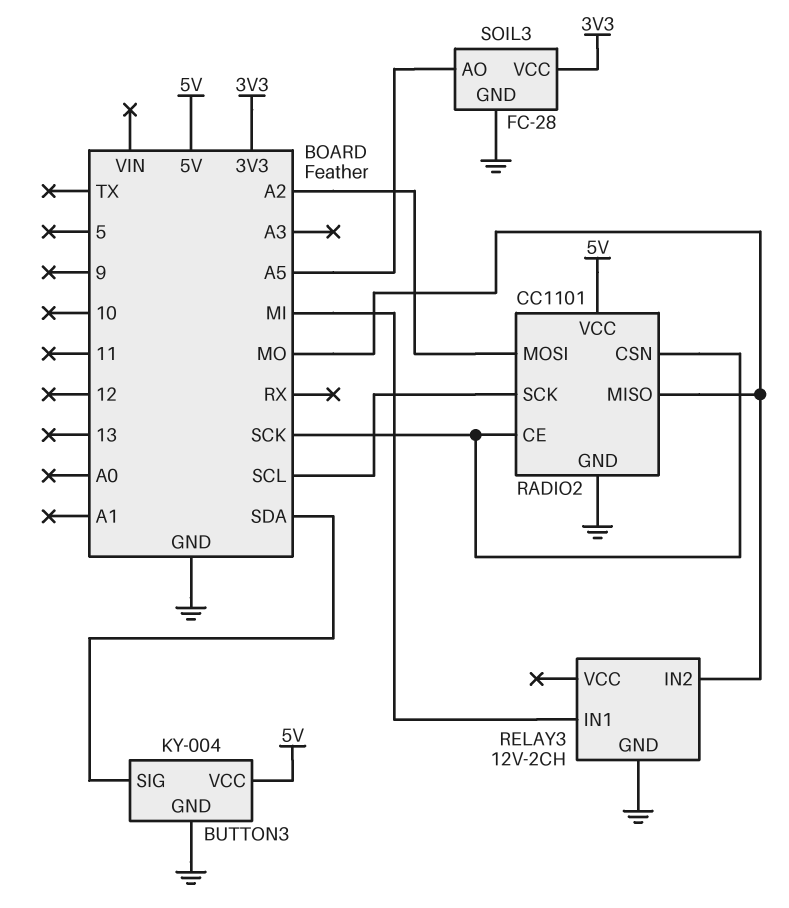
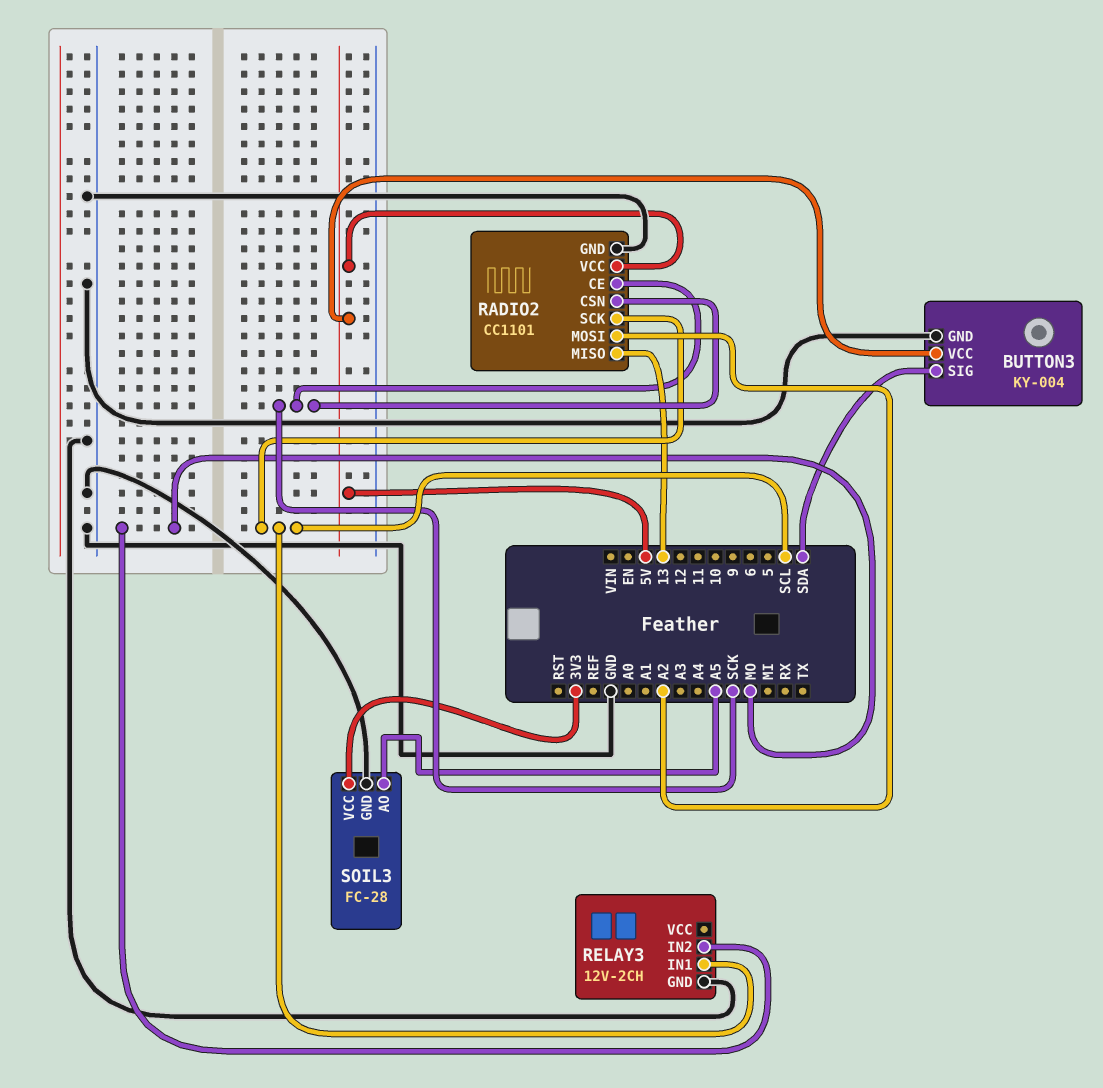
RADIO2 pin MISO: MO -> 13
RELAY3 pin IN1: MI -> SCL

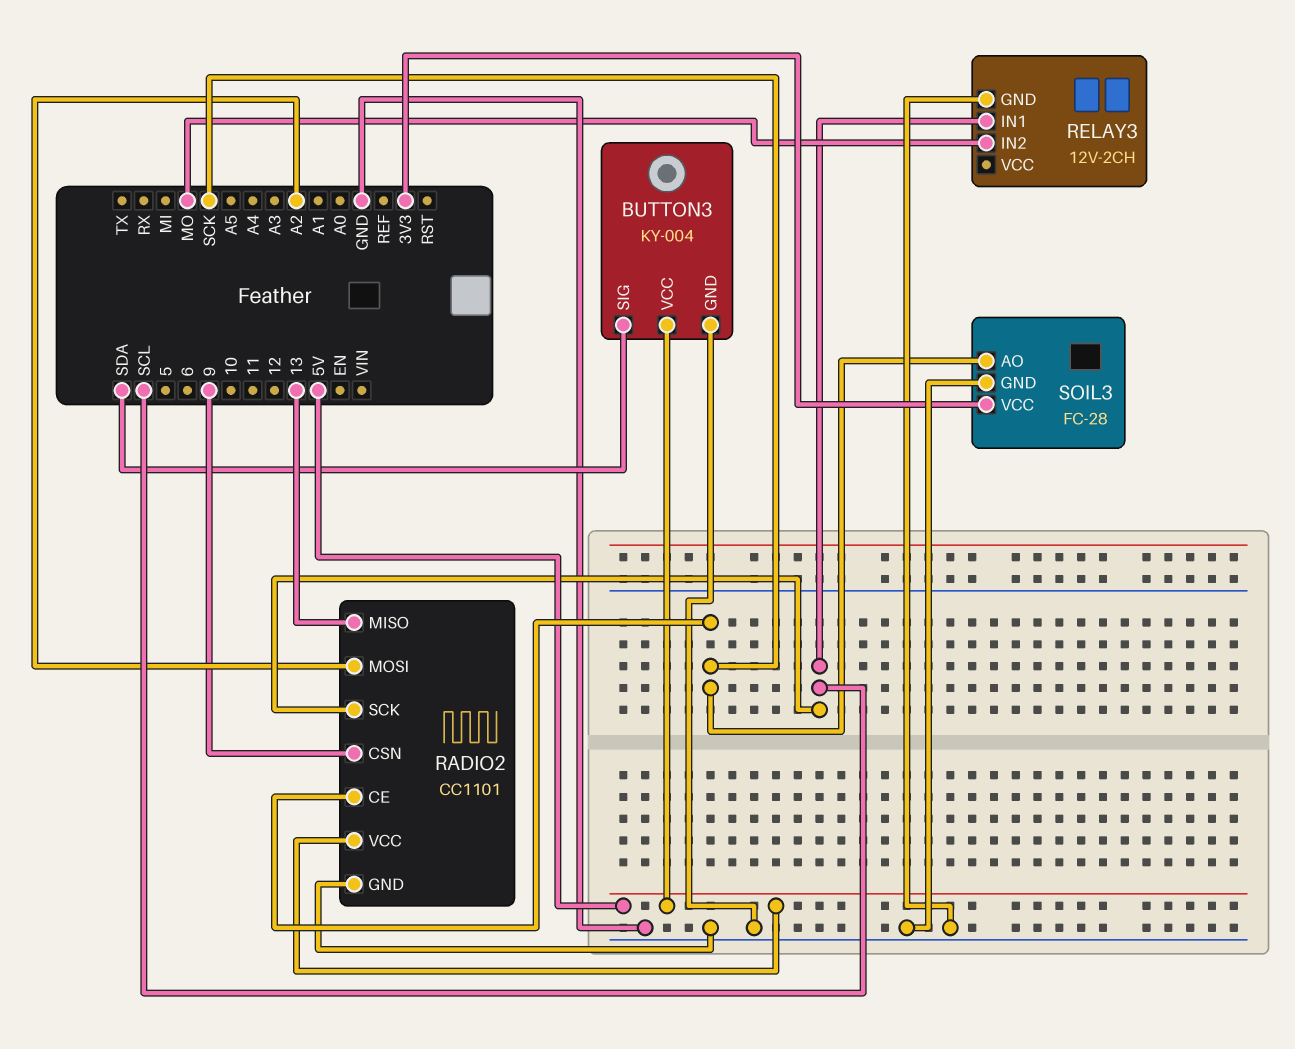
RADIO2 pin CSN: SCK -> 9
SOIL3 pin AO: A5 -> SCK

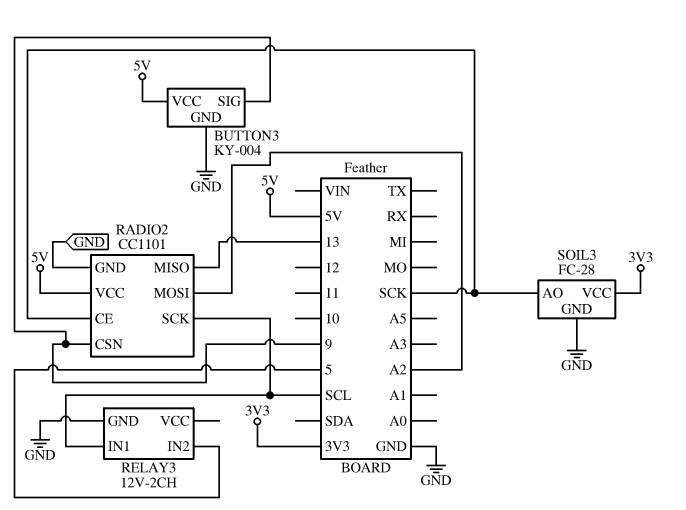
BUTTON3 pin SIG: SDA -> 9
RELAY3 pin IN2: MO -> 5

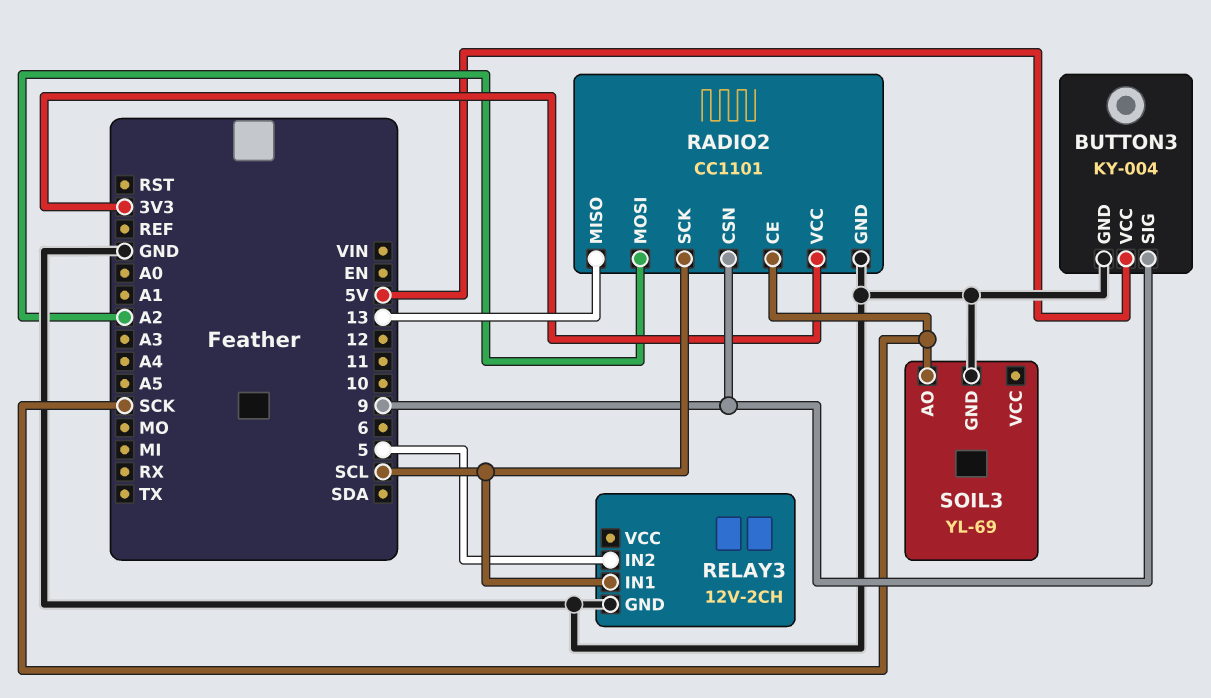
RADIO2 pin VCC: 5V -> 3V3
SOIL3: FC-28 -> YL-69
SOIL3 pin VCC: 3V3 -> none

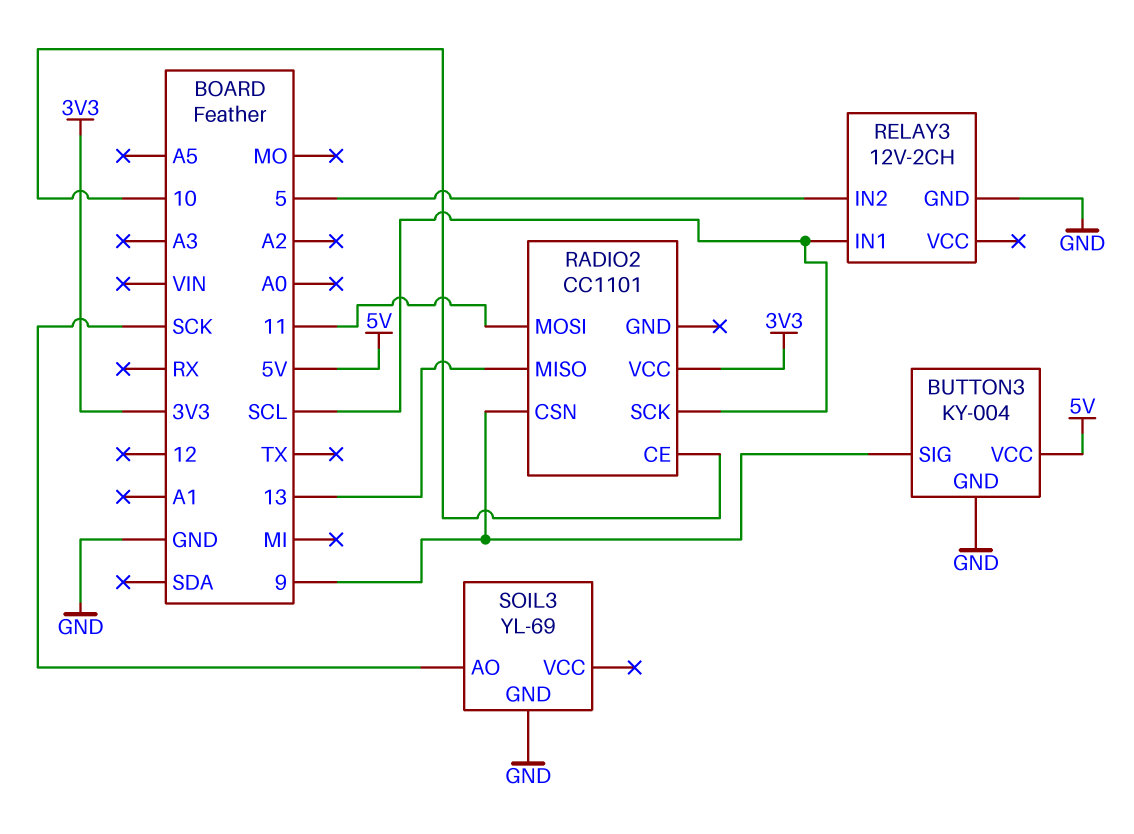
RADIO2 pin CE: SCK -> 10
RADIO2 pin GND: GND -> none
RADIO2 pin MOSI: A2 -> 11

